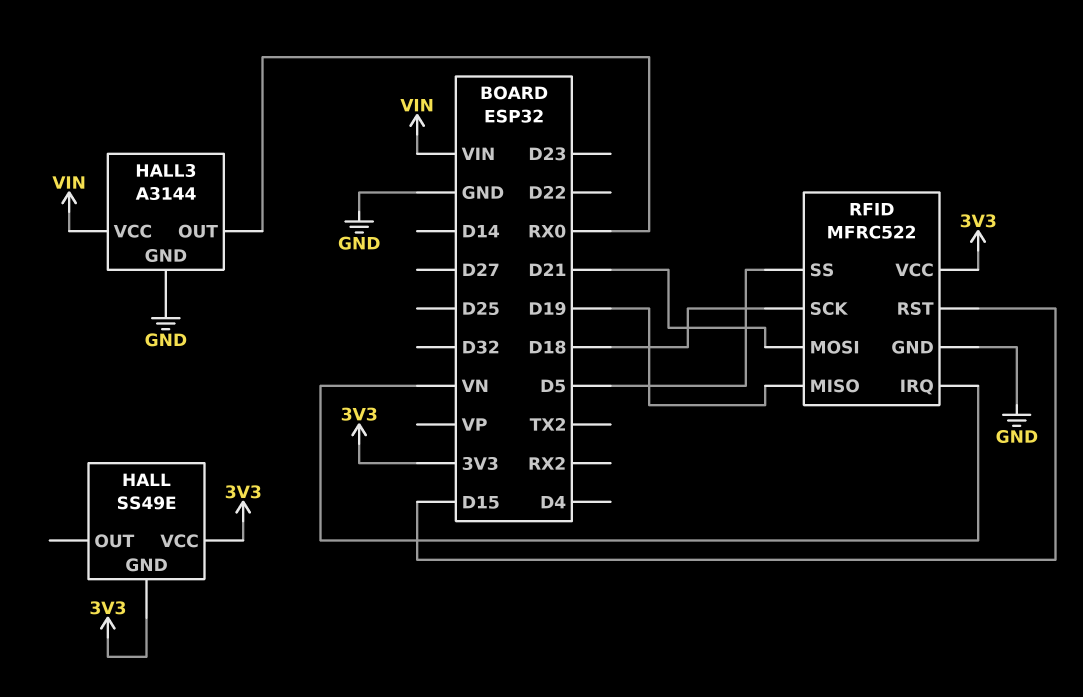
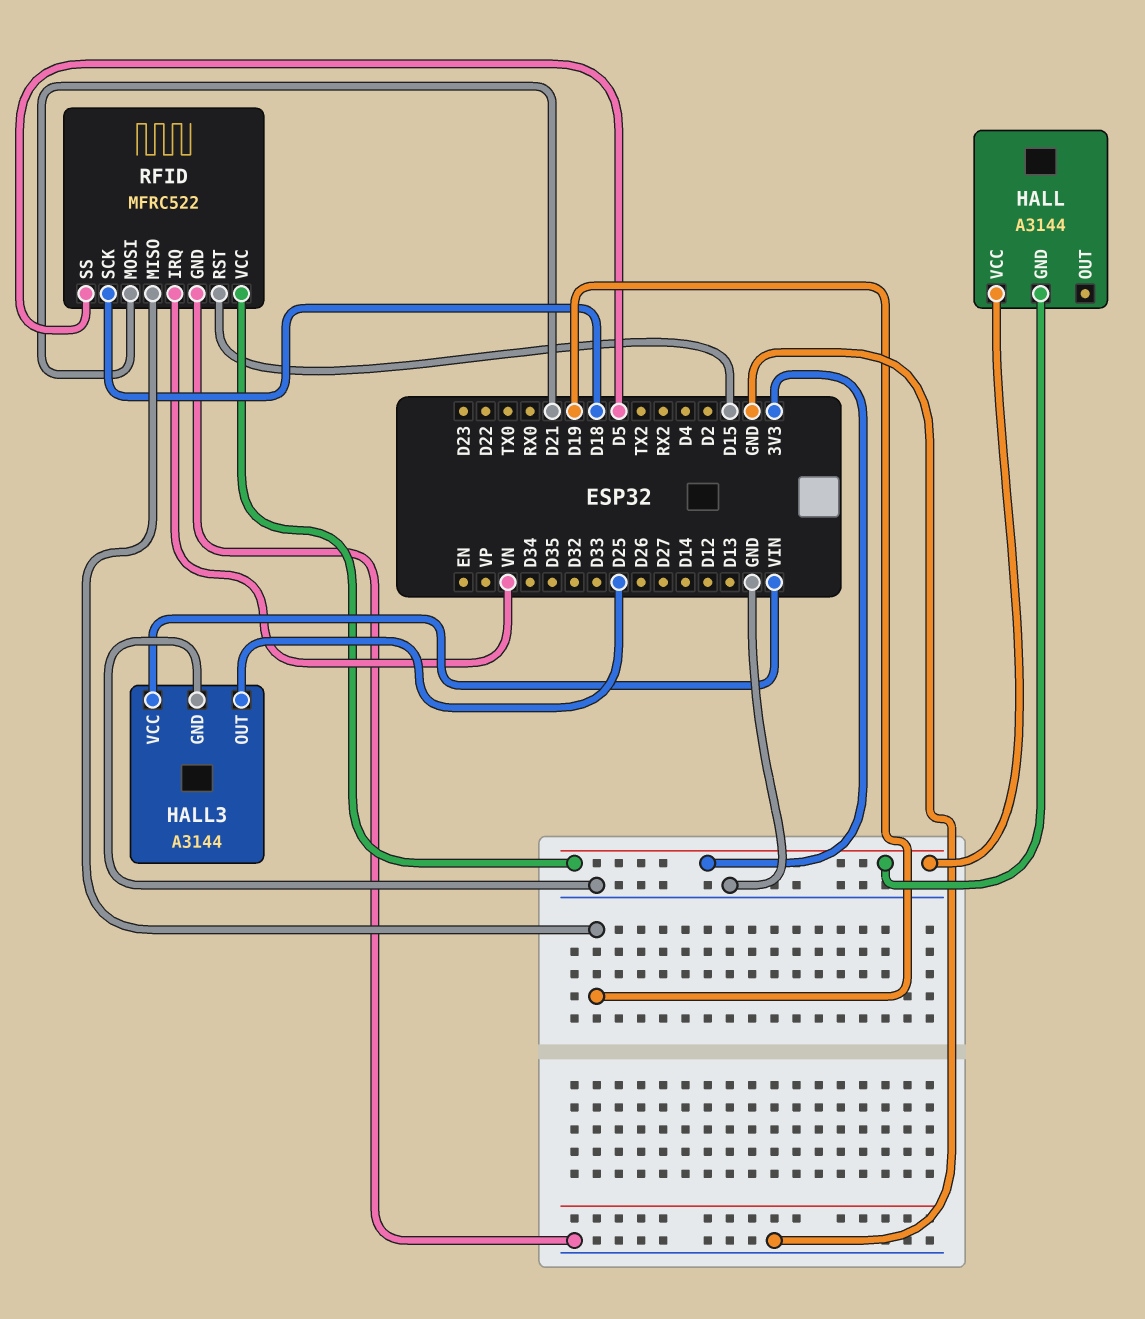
HALL: SS49E -> A3144
HALL3 pin OUT: RX0 -> D25

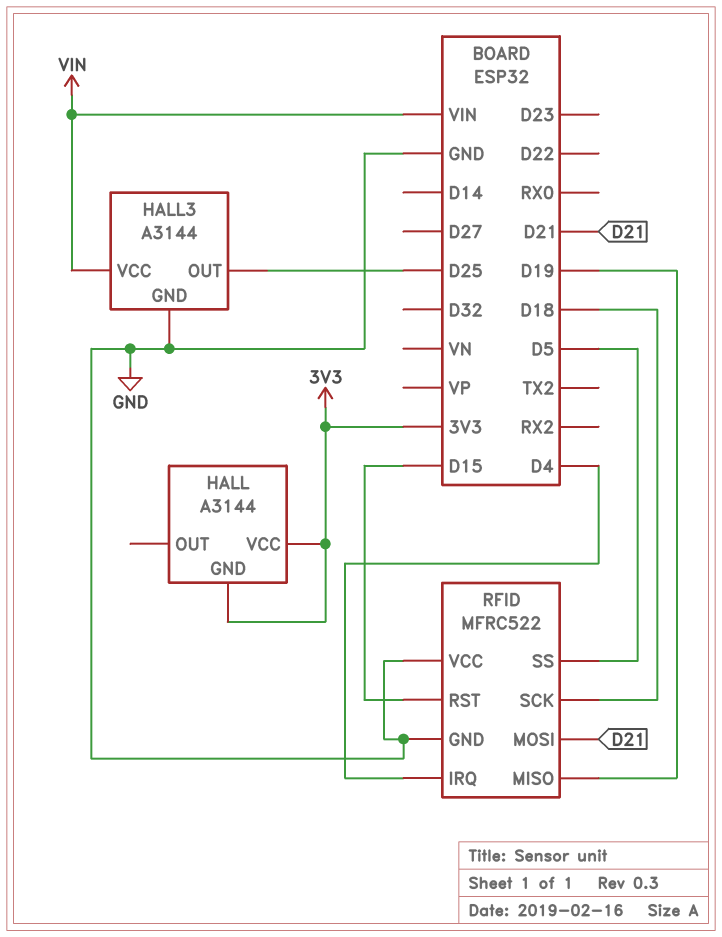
RFID pin IRQ: VN -> D4
RFID pin VCC: 3V3 -> GND

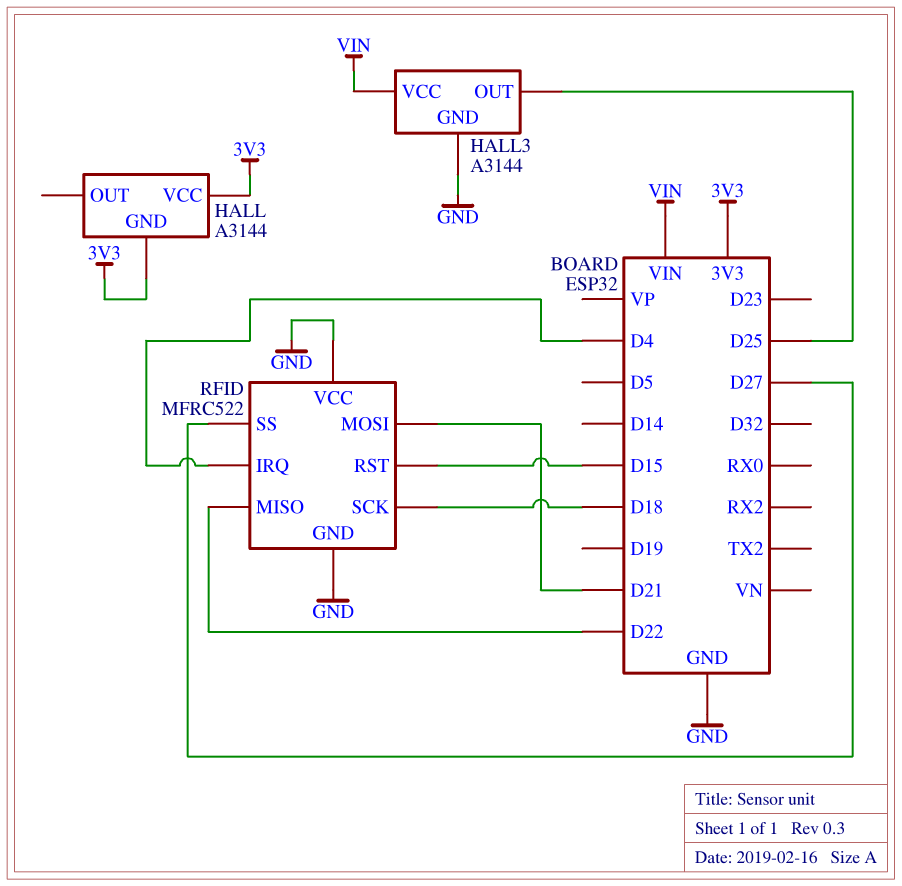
RFID pin MISO: D19 -> D22
RFID pin SS: D5 -> D27

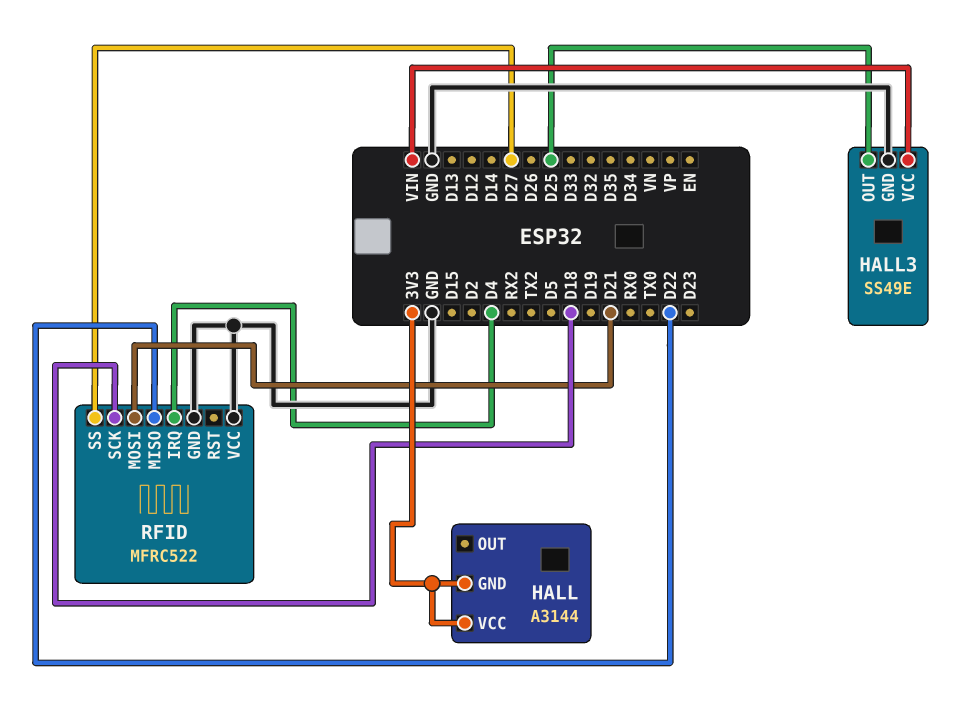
HALL3: A3144 -> SS49E
RFID pin RST: D15 -> none

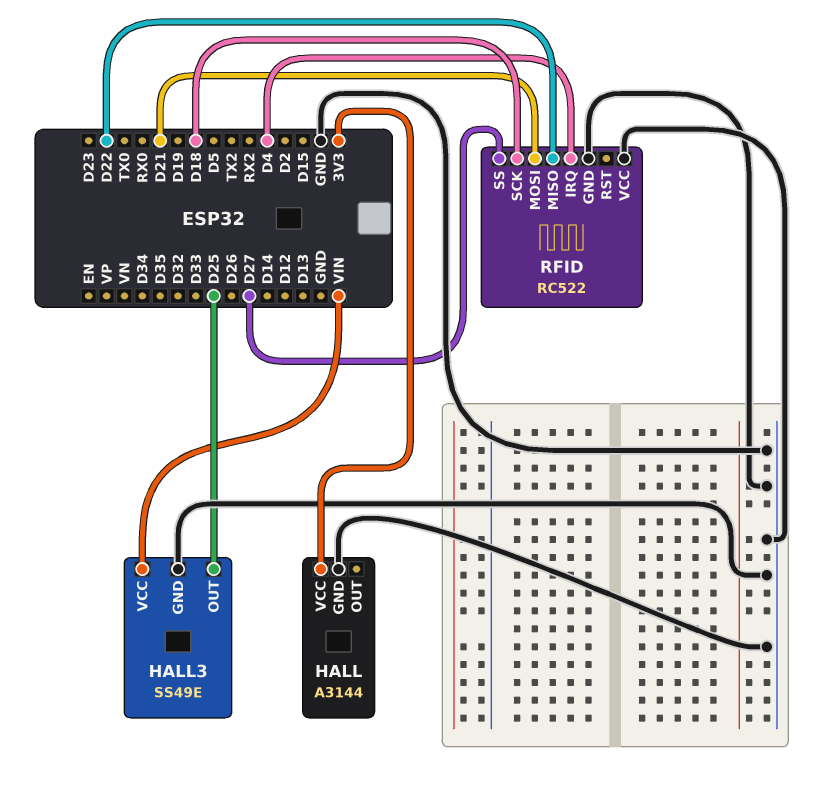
HALL pin GND: 3V3 -> GND
RFID: MFRC522 -> RC522

